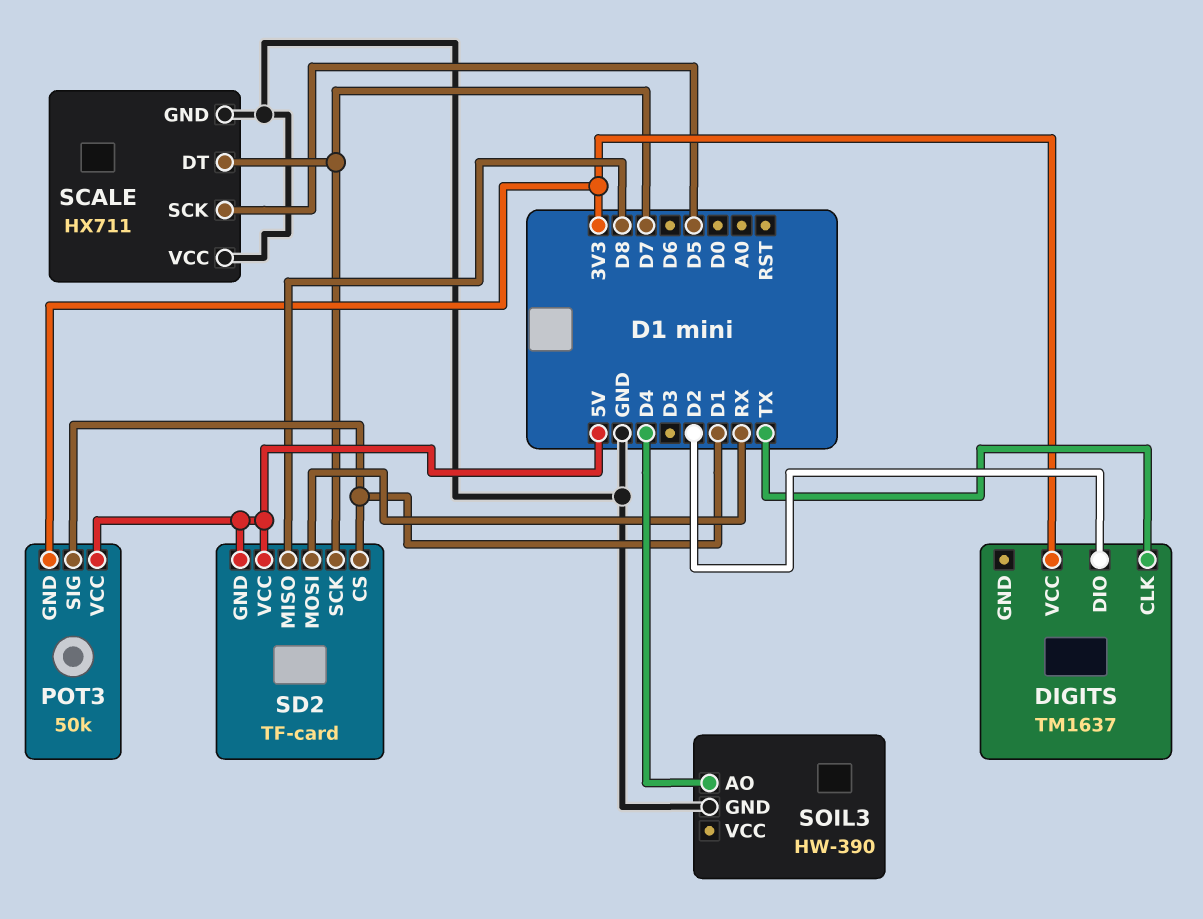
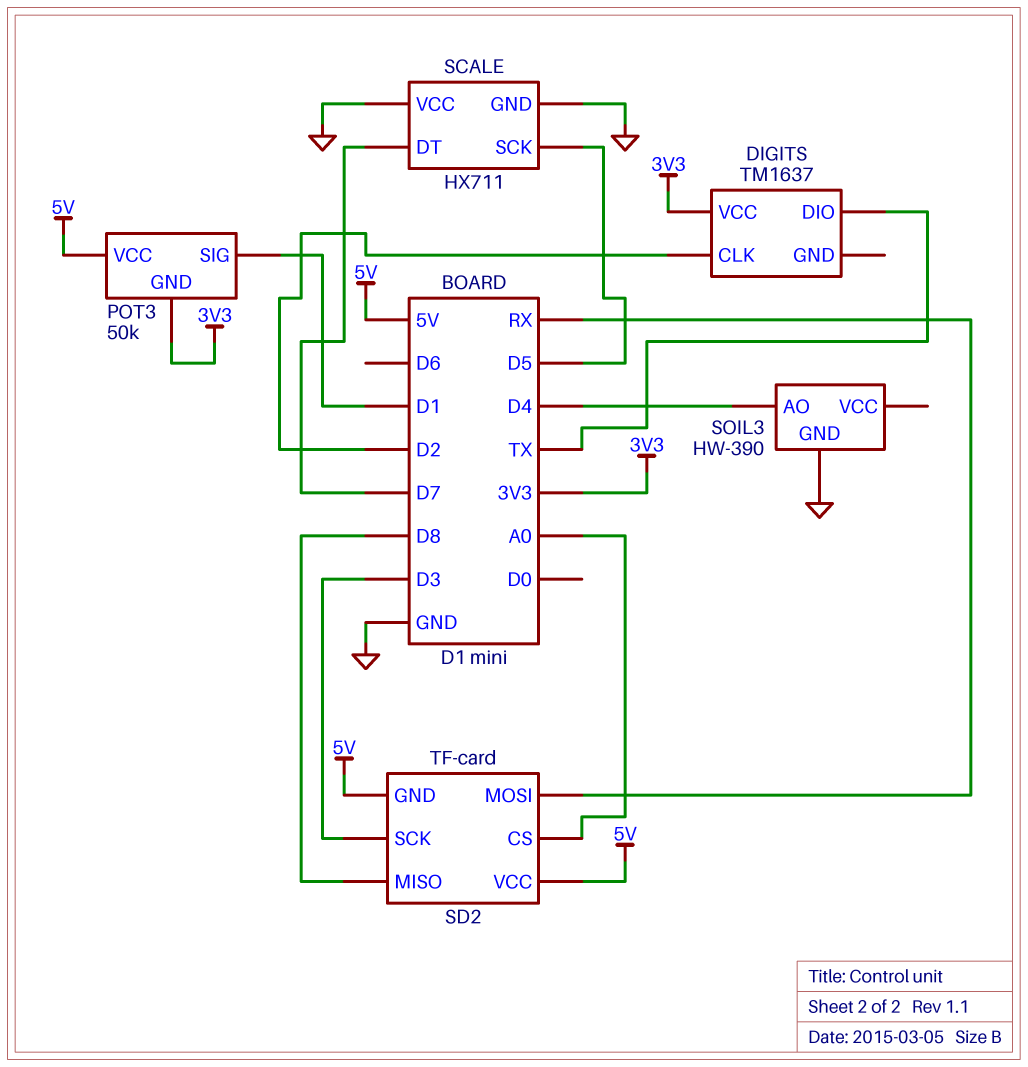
DIGITS pin CLK: TX -> D2
DIGITS pin DIO: D2 -> TX
SD2 pin CS: D1 -> A0
SD2 pin SCK: D7 -> D3

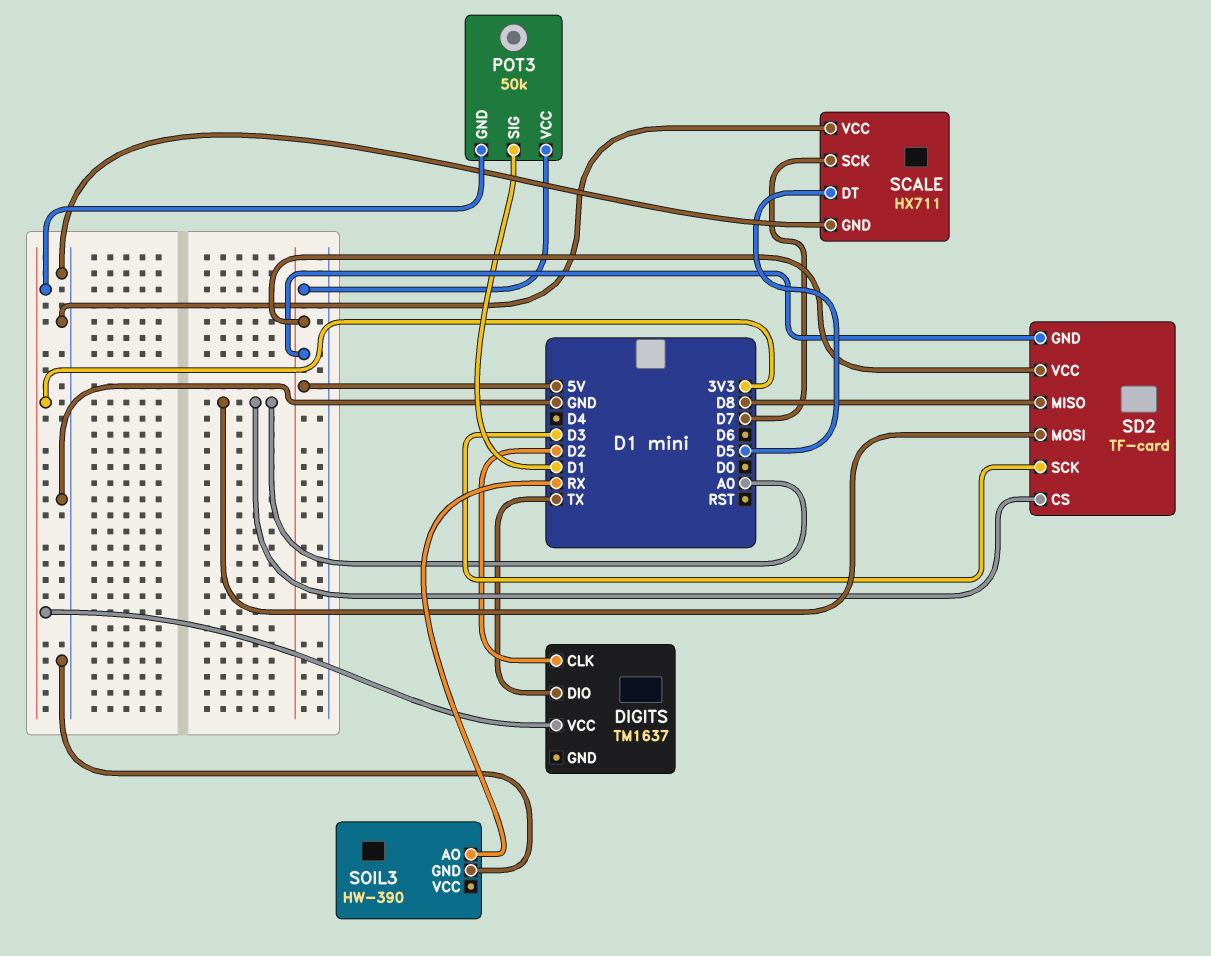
SCALE pin DT: D7 -> D5
SCALE pin SCK: D5 -> D7
SD2 pin MOSI: RX -> A0
SOIL3 pin AO: D4 -> RX

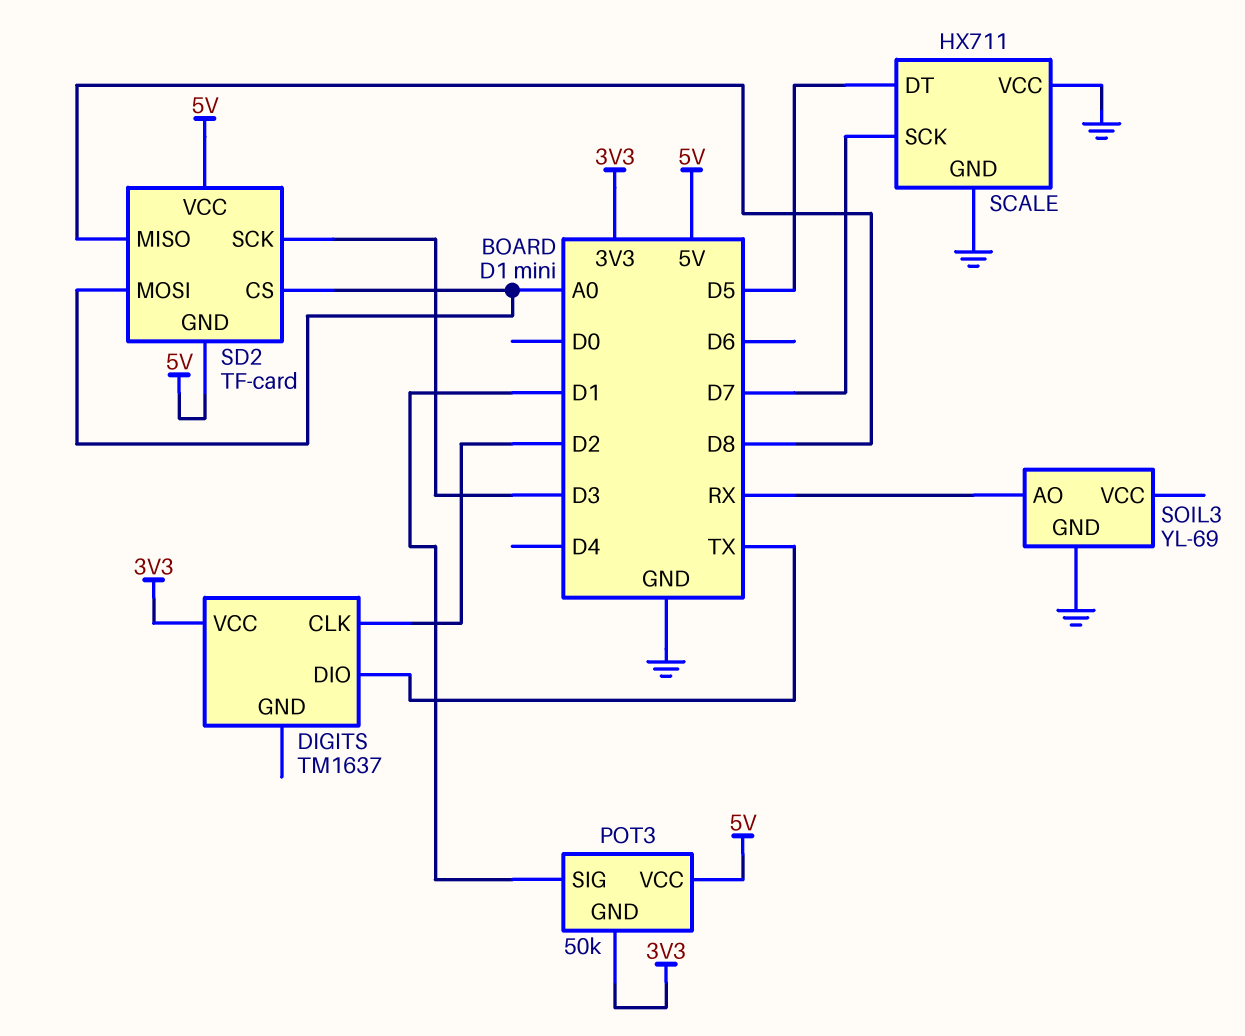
SOIL3: HW-390 -> YL-69

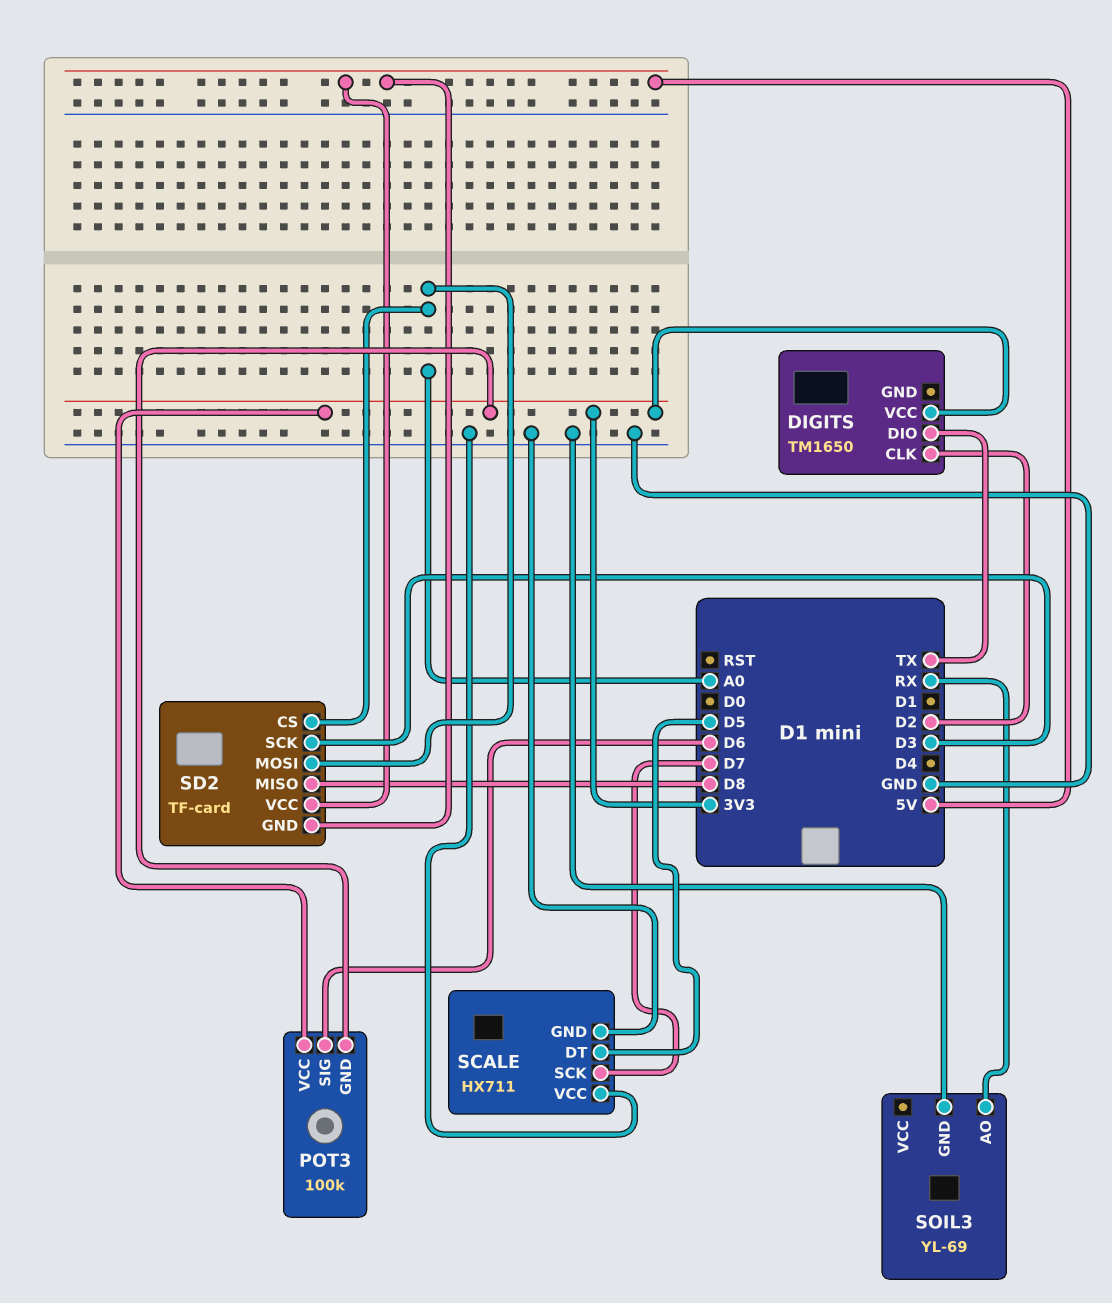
DIGITS: TM1637 -> TM1650
POT3: 50k -> 100k
POT3 pin SIG: D1 -> D6
POT3 pin VCC: 5V -> 3V3

